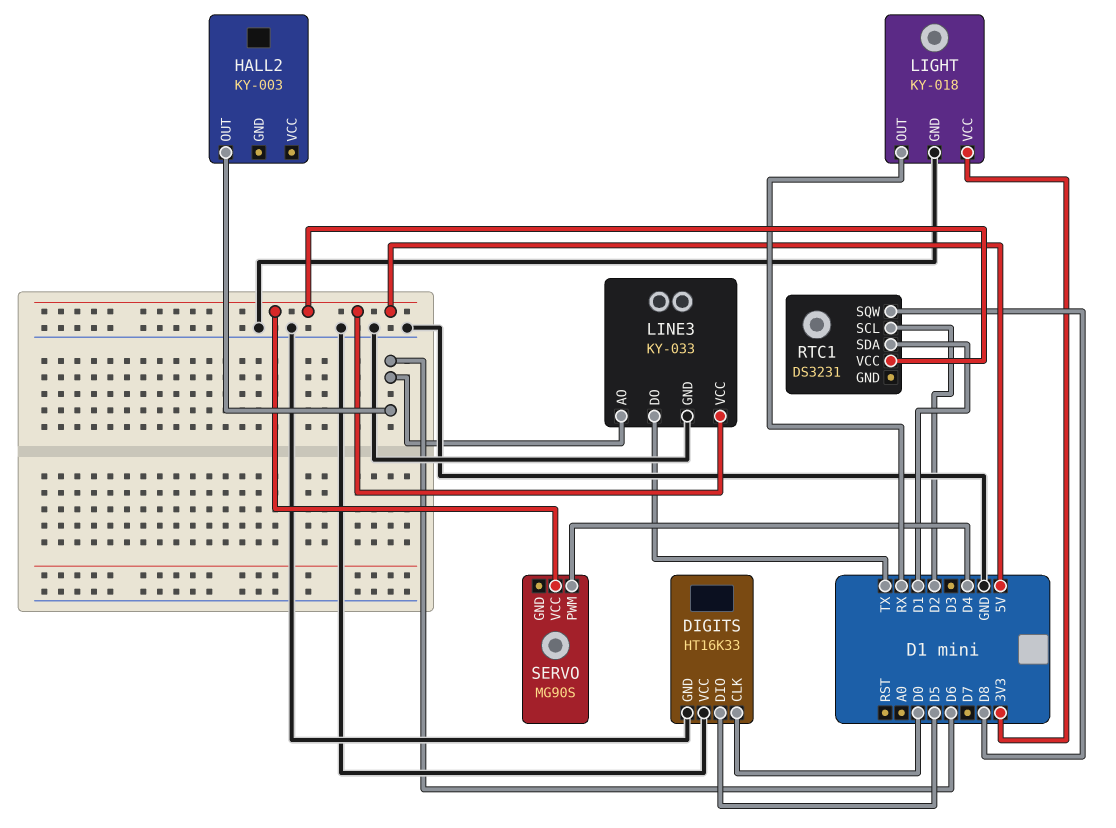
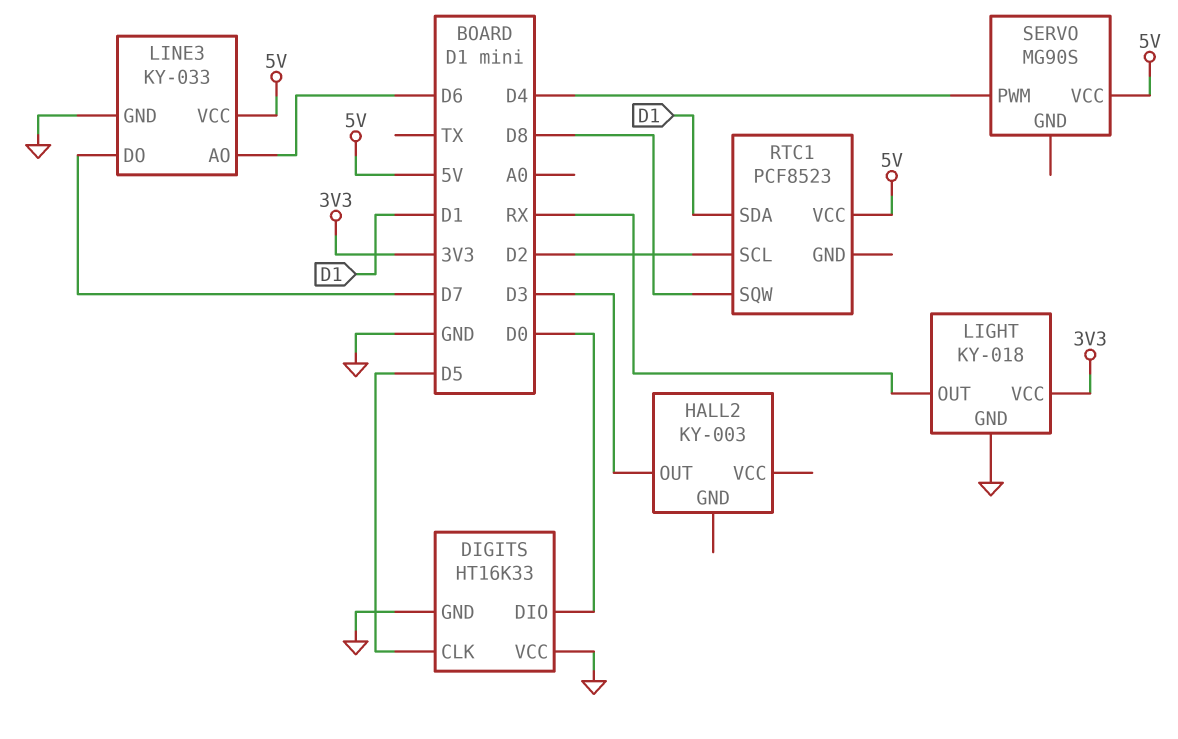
DIGITS pin CLK: D0 -> D5
DIGITS pin DIO: D5 -> D0
HALL2 pin OUT: D6 -> D3
LINE3 pin DO: TX -> D7
RTC1: DS3231 -> PCF8523

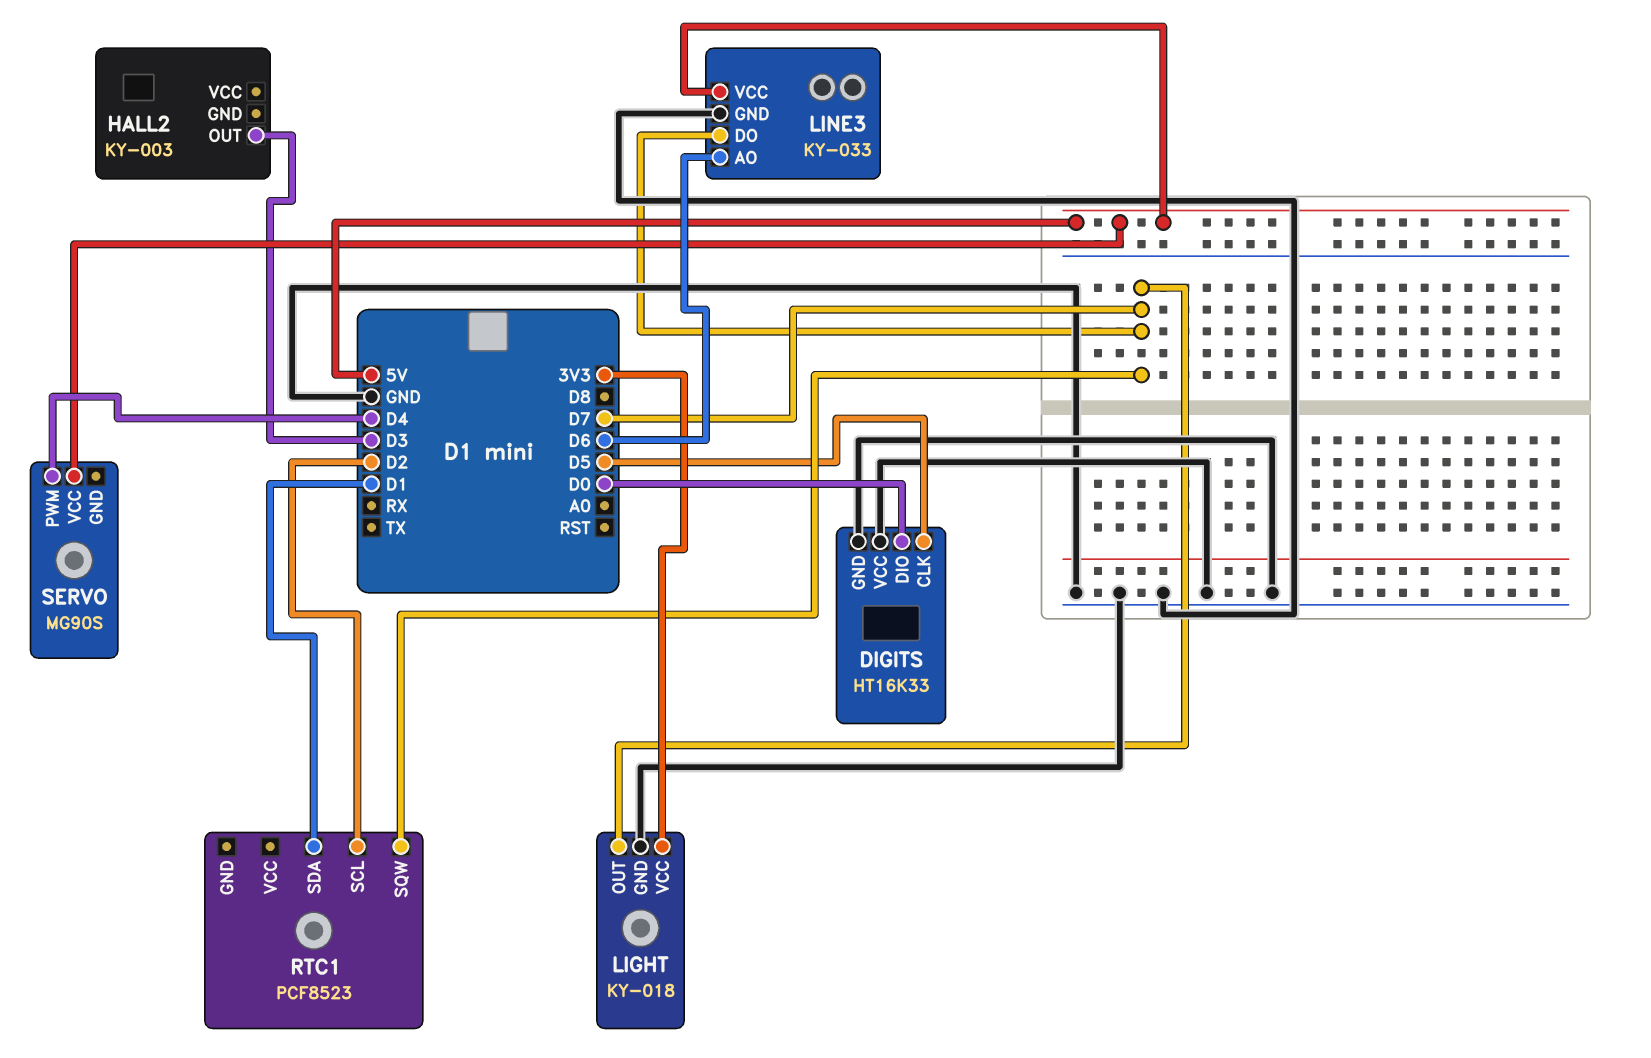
LIGHT pin OUT: RX -> D7
RTC1 pin SQW: D8 -> D7
RTC1 pin VCC: 5V -> none

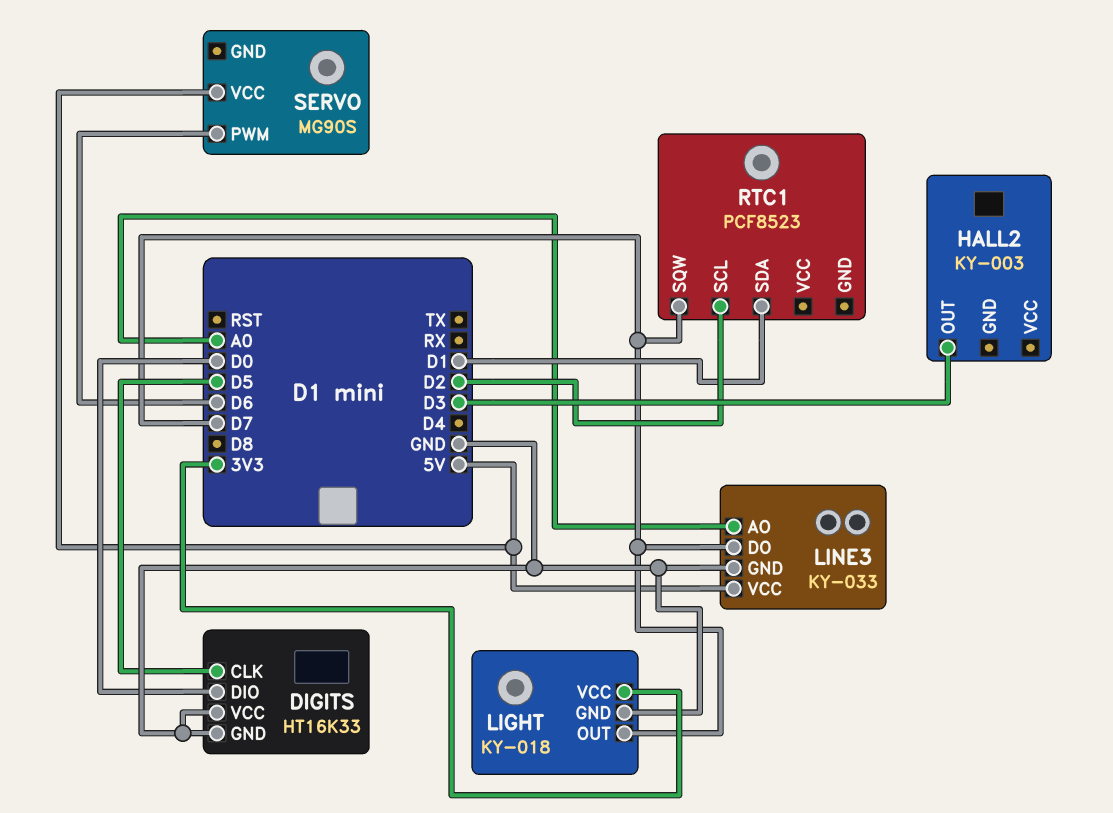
LINE3 pin AO: D6 -> A0
SERVO pin PWM: D4 -> D6

